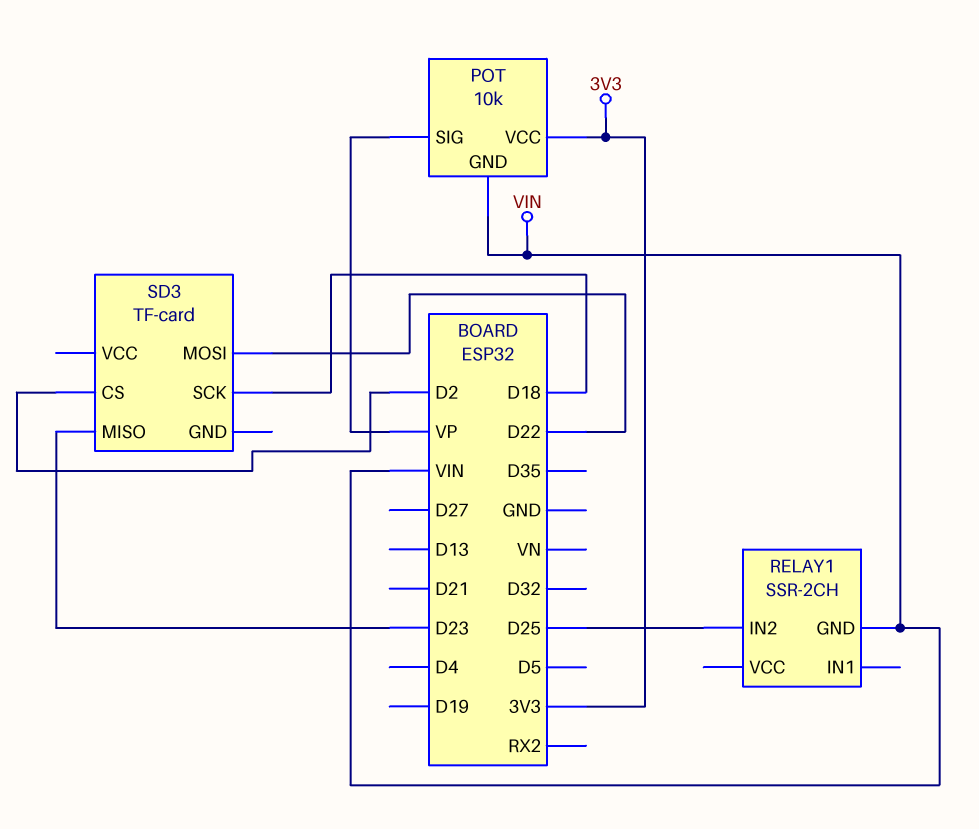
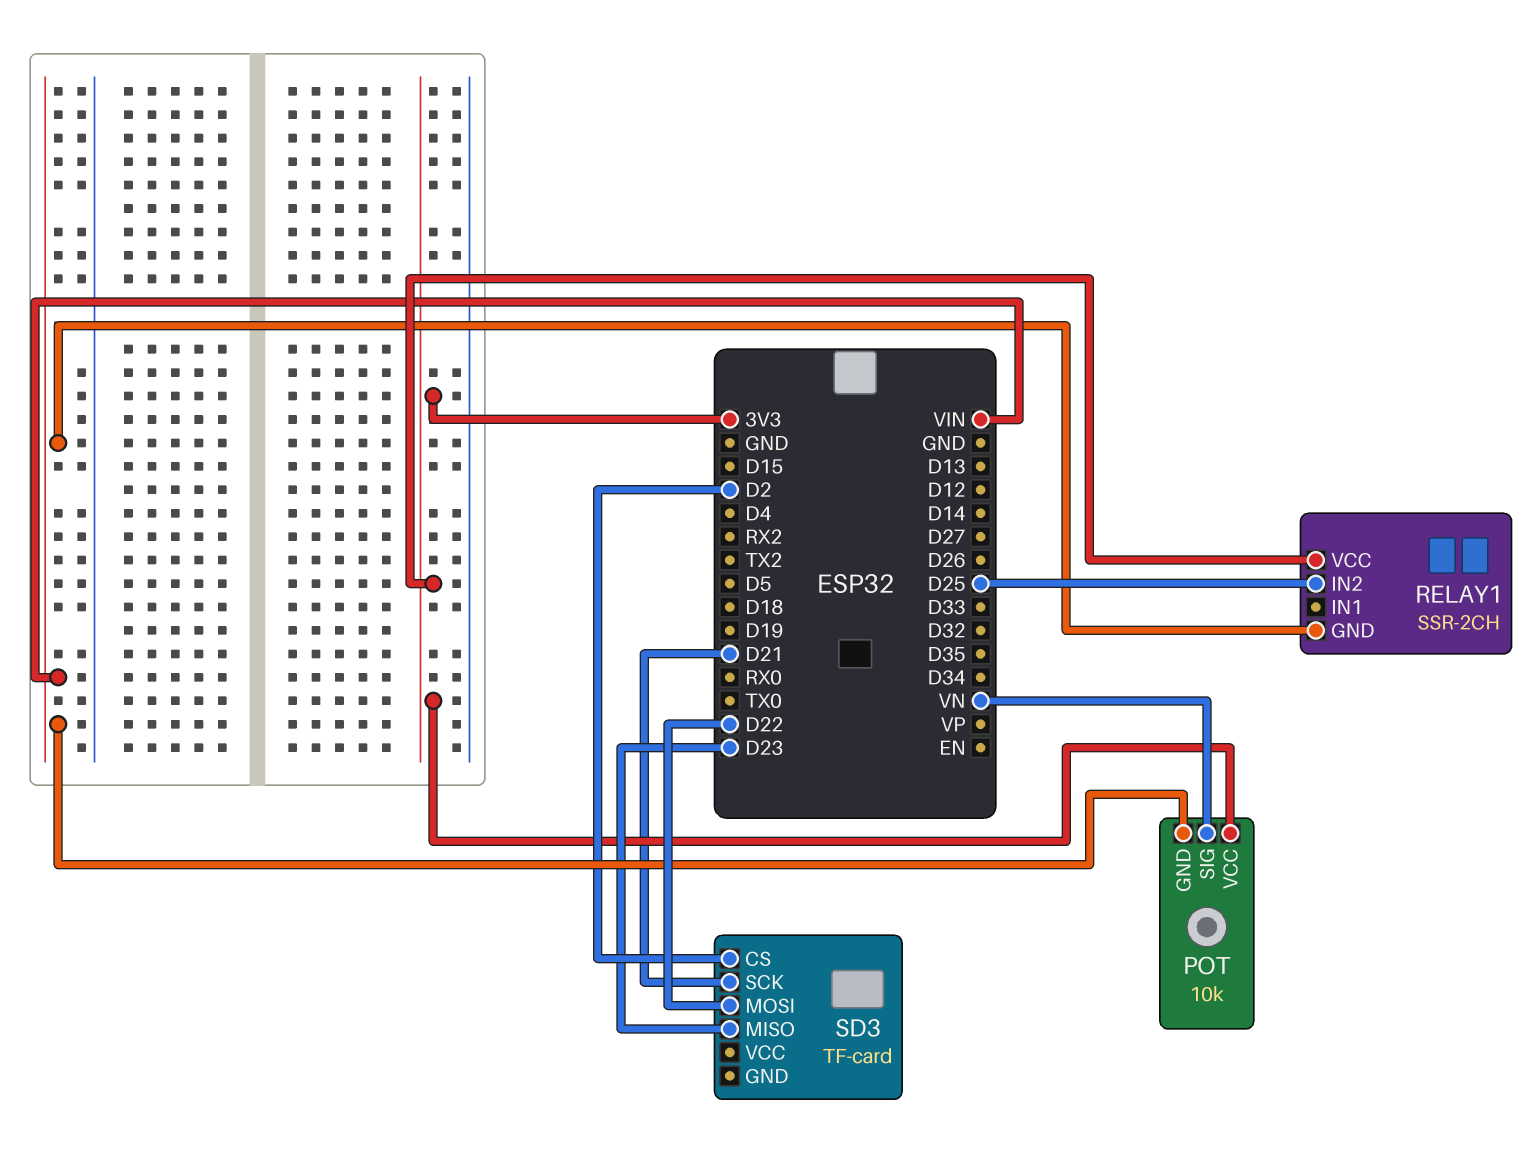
POT pin SIG: VP -> VN
RELAY1 pin VCC: none -> 3V3
SD3 pin SCK: D18 -> D21

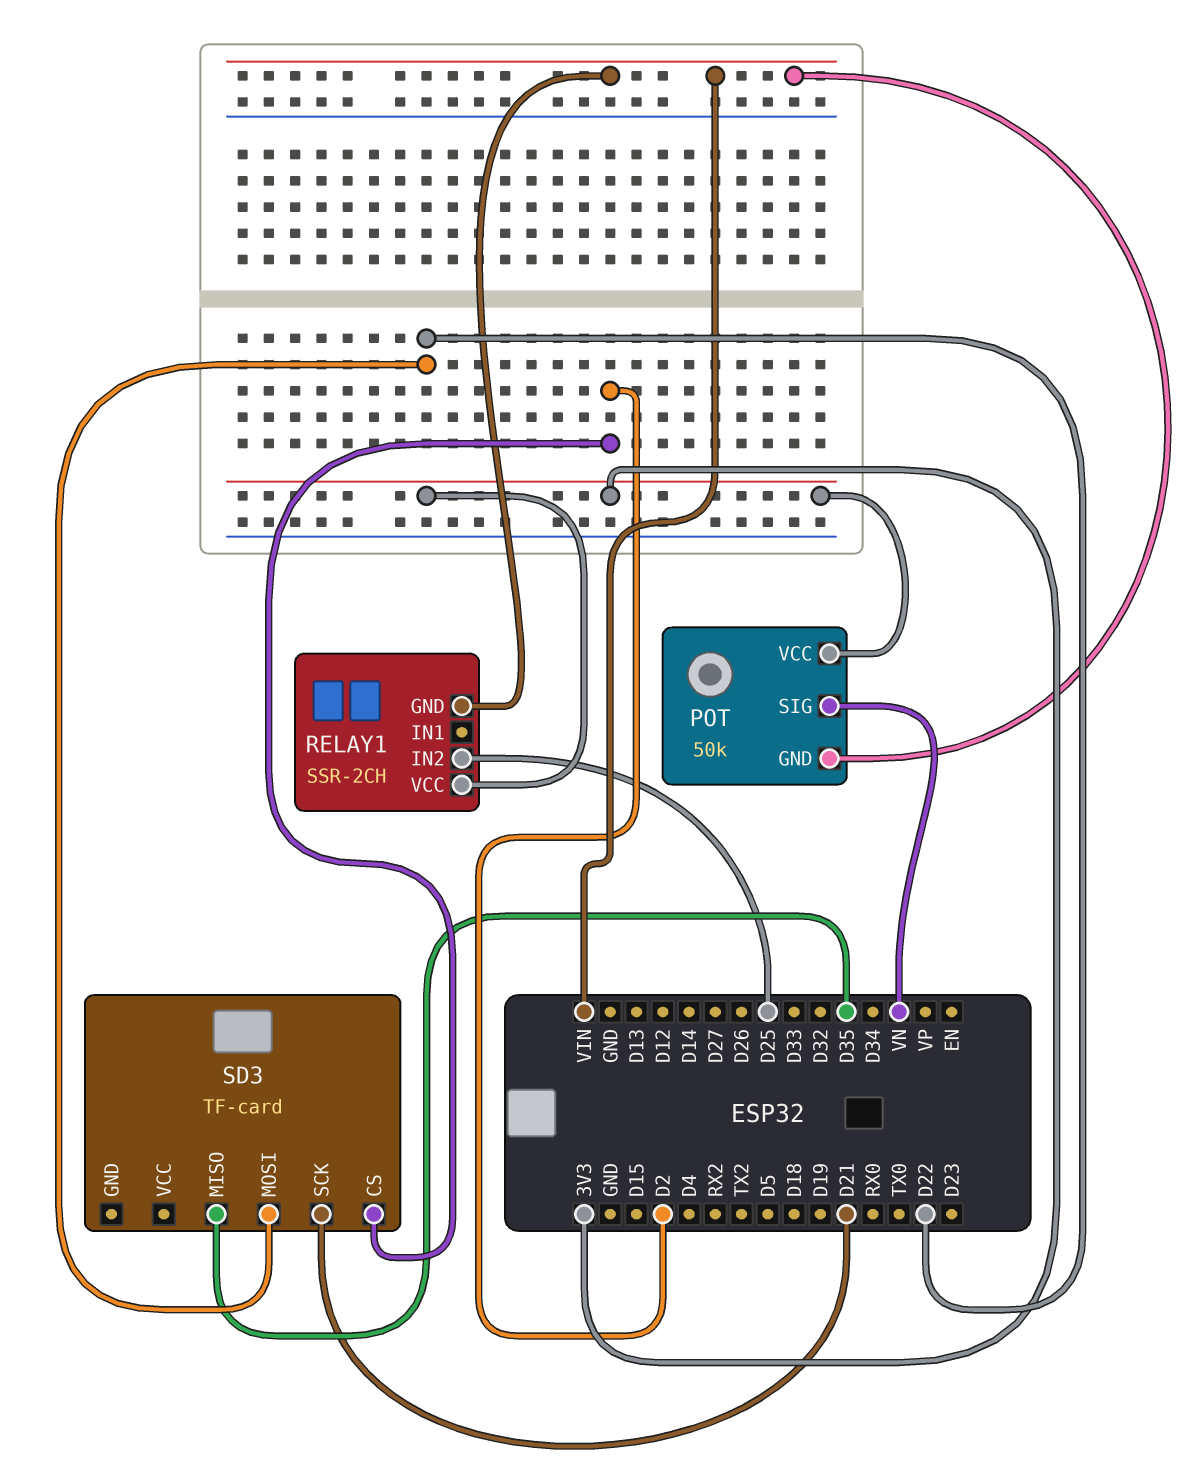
POT: 10k -> 50k
SD3 pin MISO: D23 -> D35

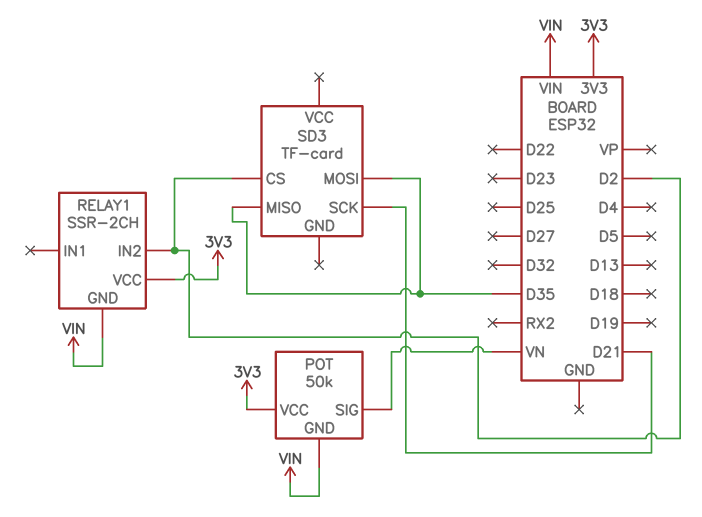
RELAY1 pin IN2: D25 -> D2
SD3 pin MOSI: D22 -> D35

